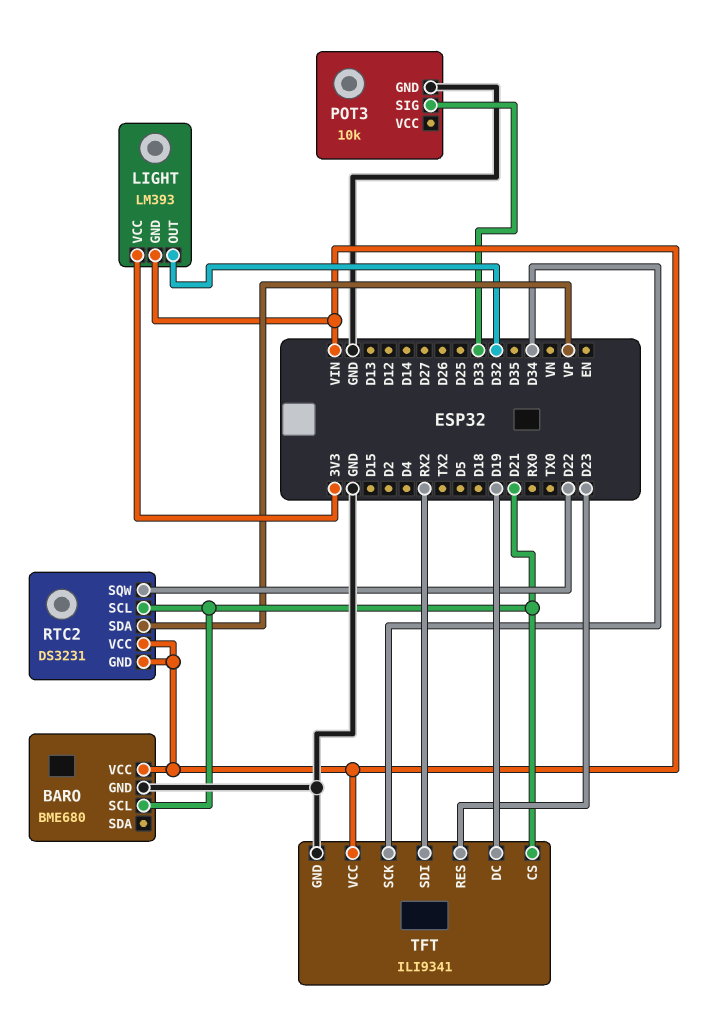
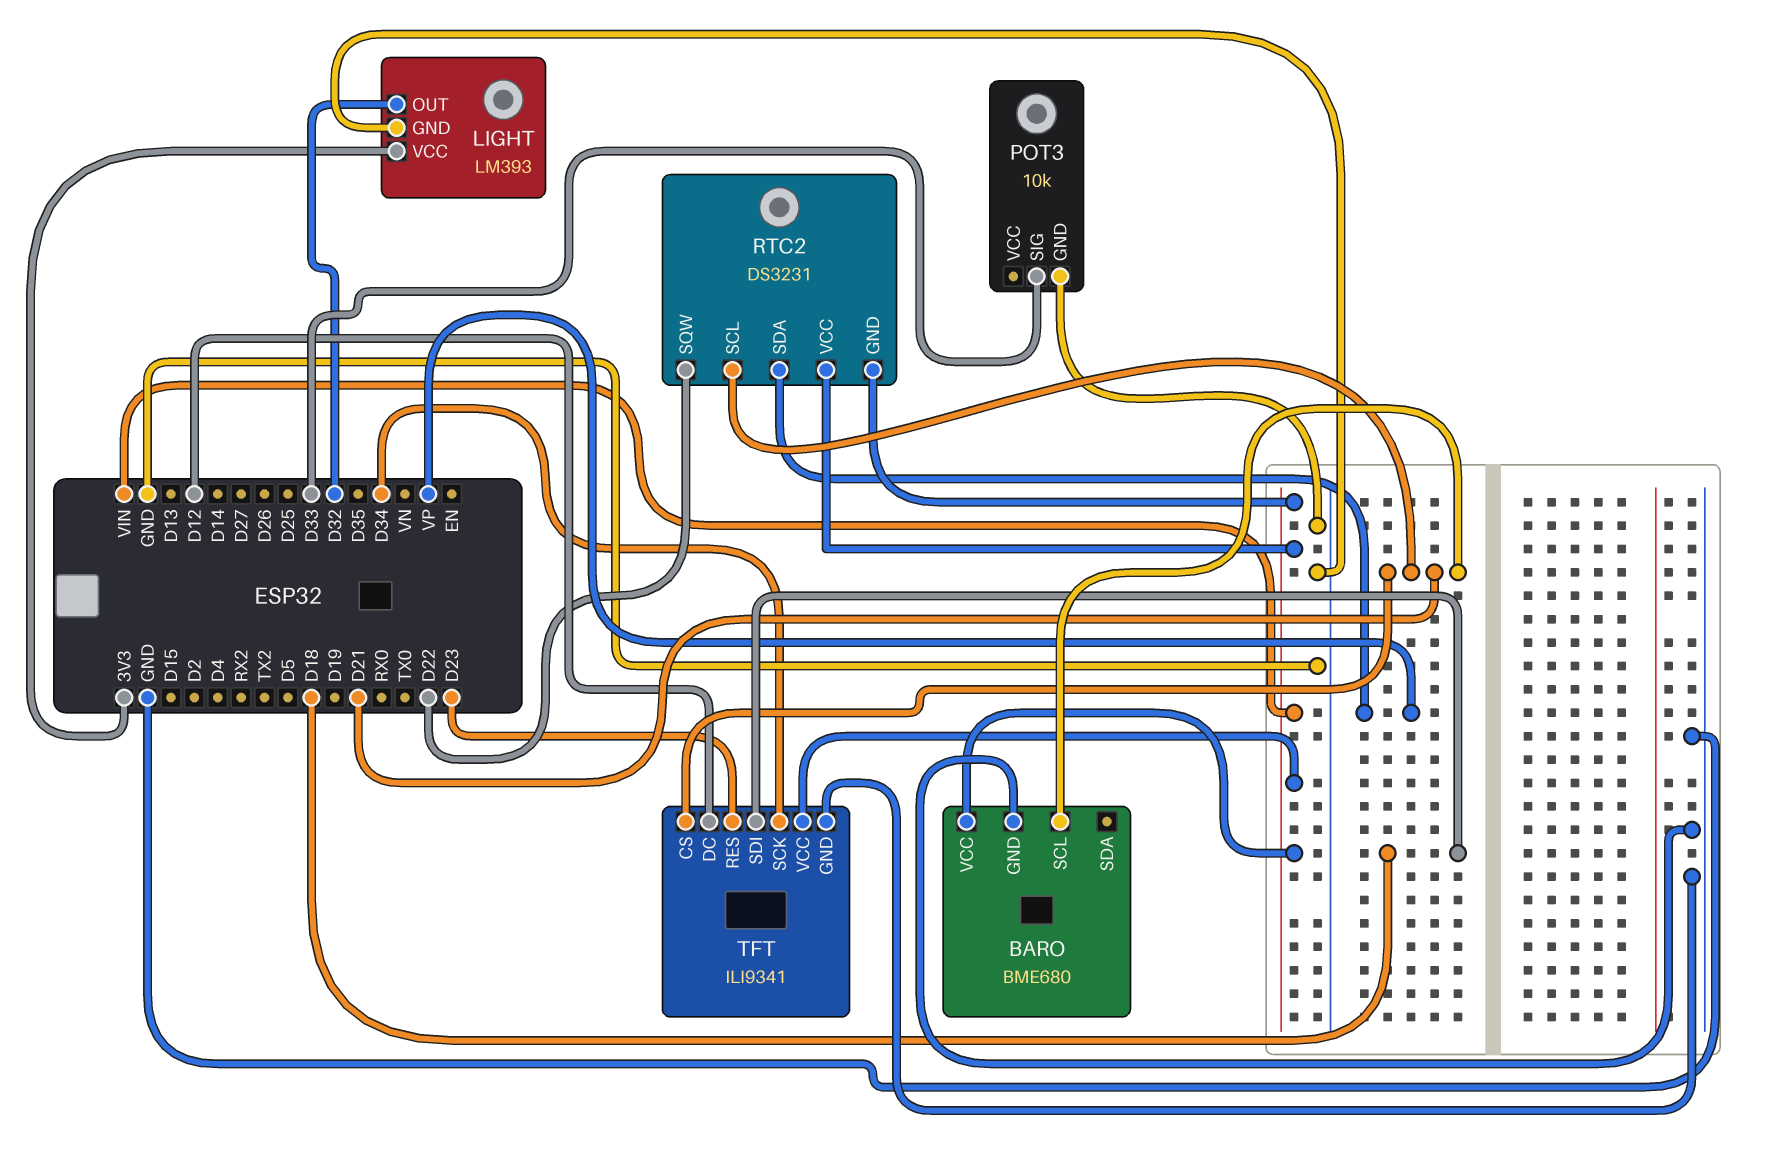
LIGHT pin GND: VIN -> GND
TFT pin DC: D19 -> D12
TFT pin SDI: RX2 -> D18

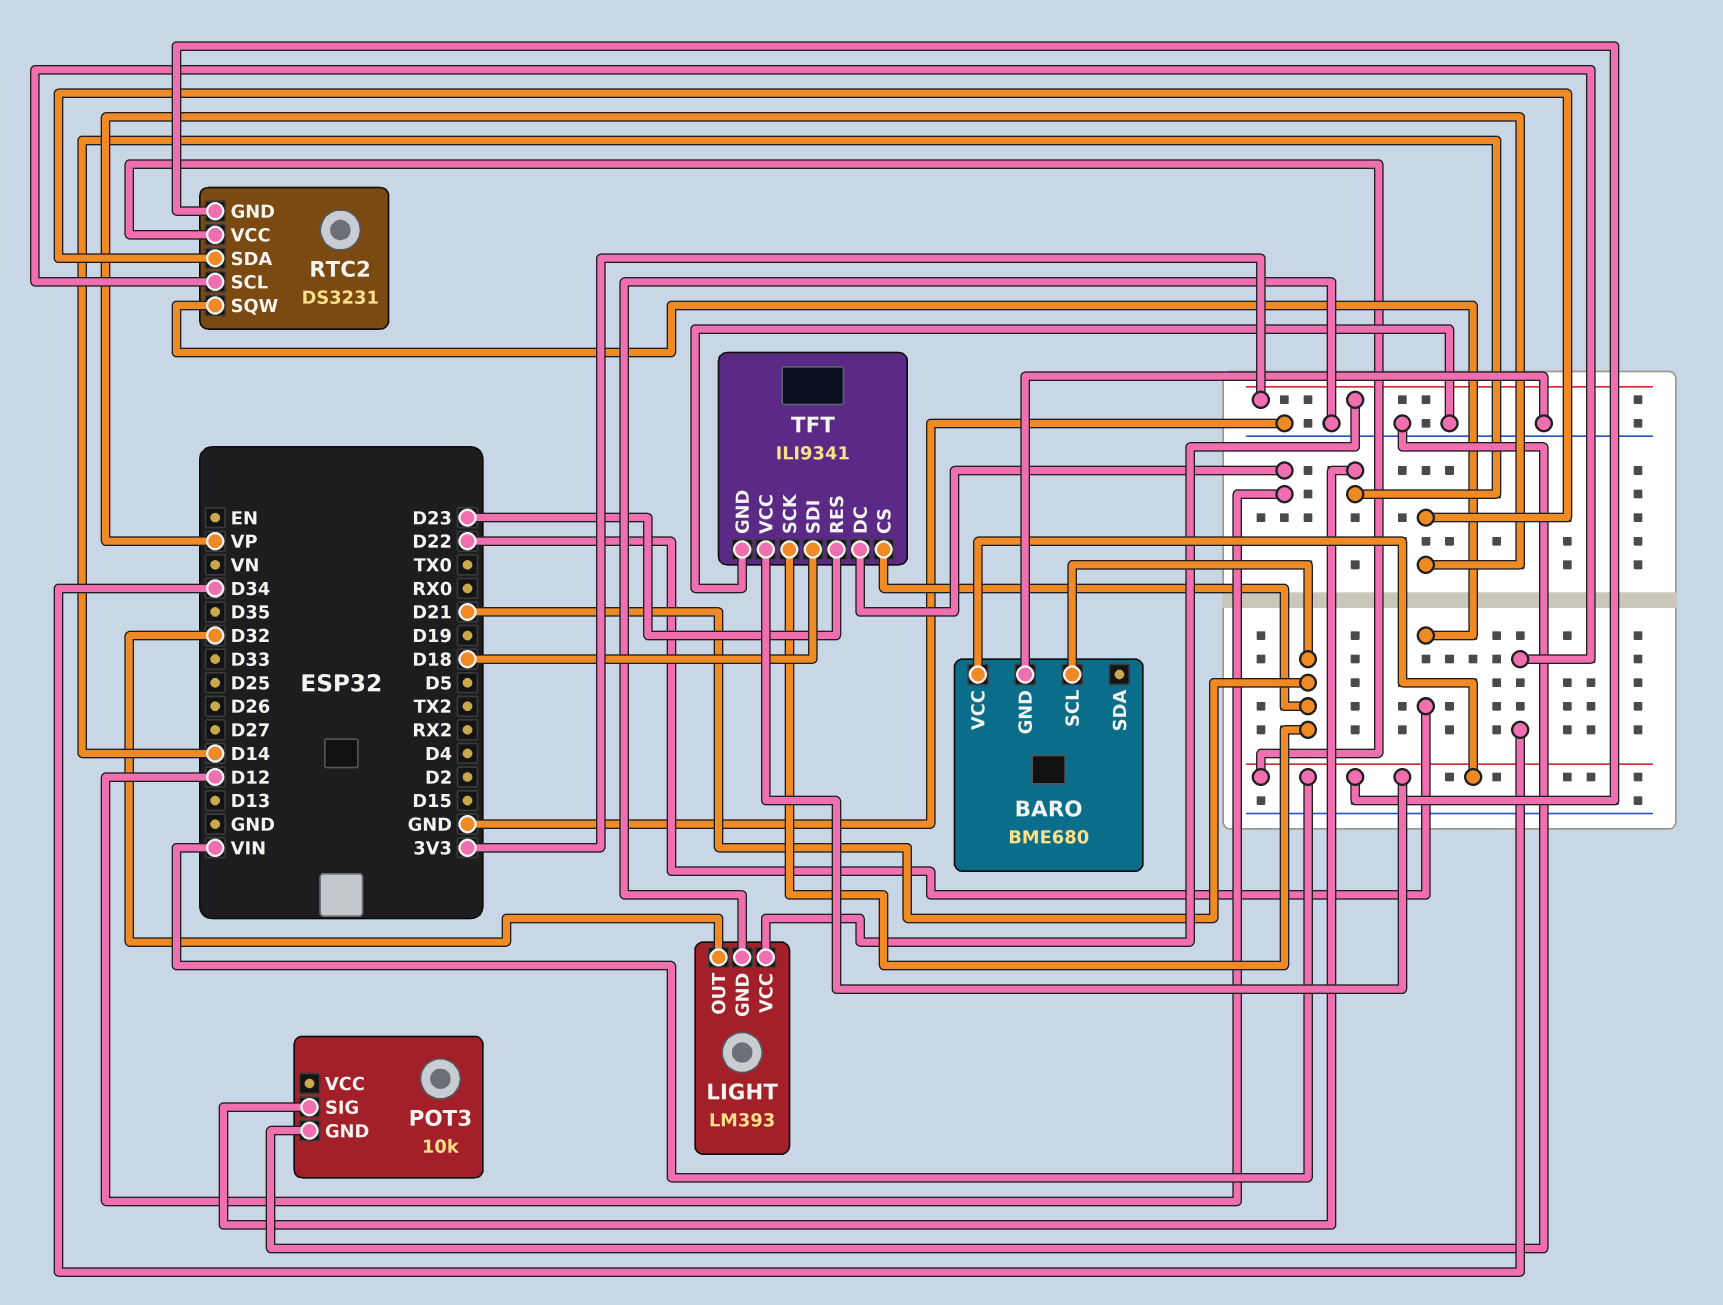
POT3 pin SIG: D33 -> D14
RTC2 pin SCL: D21 -> D34
TFT pin SCK: D34 -> D21

